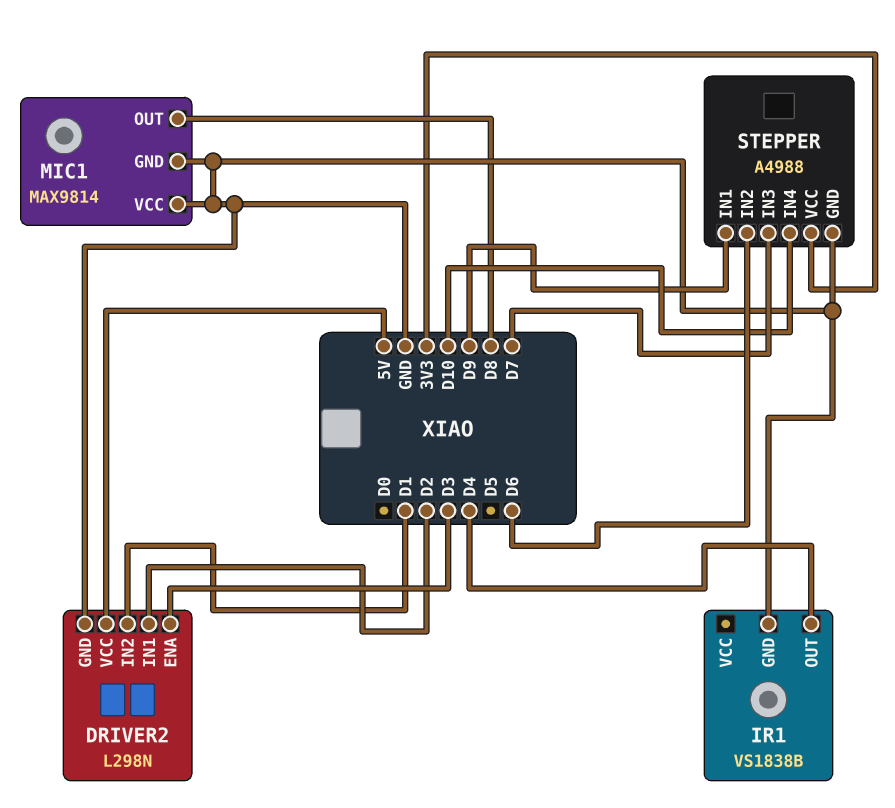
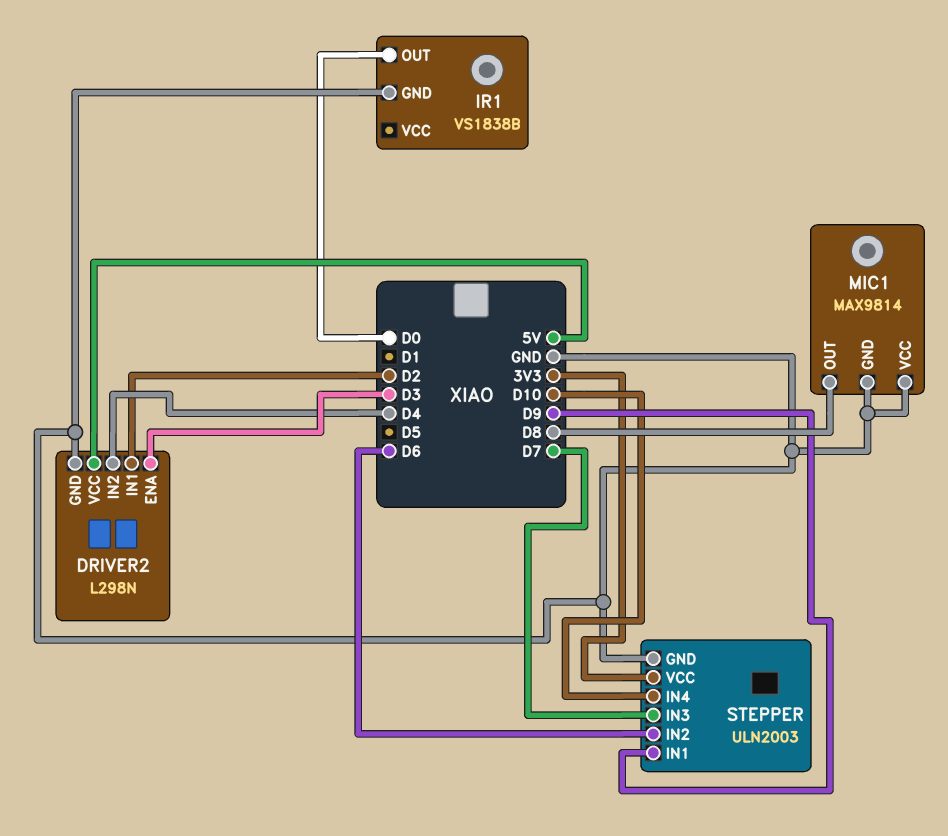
DRIVER2 pin IN2: D1 -> D4
IR1 pin OUT: D4 -> D0
STEPPER: A4988 -> ULN2003

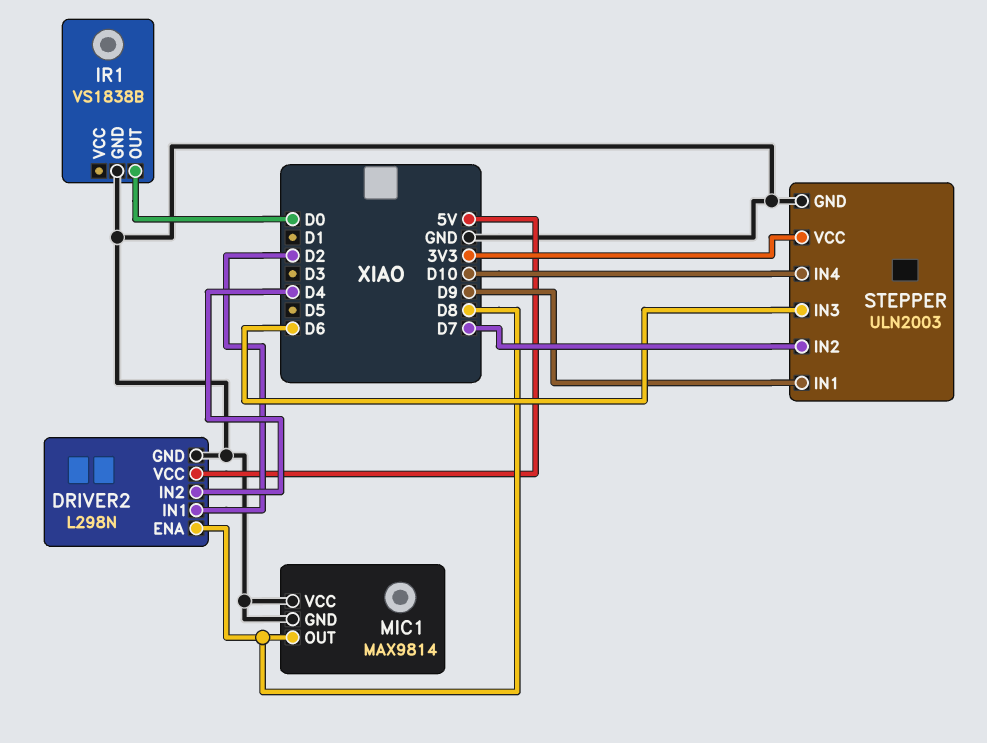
DRIVER2 pin ENA: D3 -> D8
STEPPER pin IN2: D6 -> D7
STEPPER pin IN3: D7 -> D6

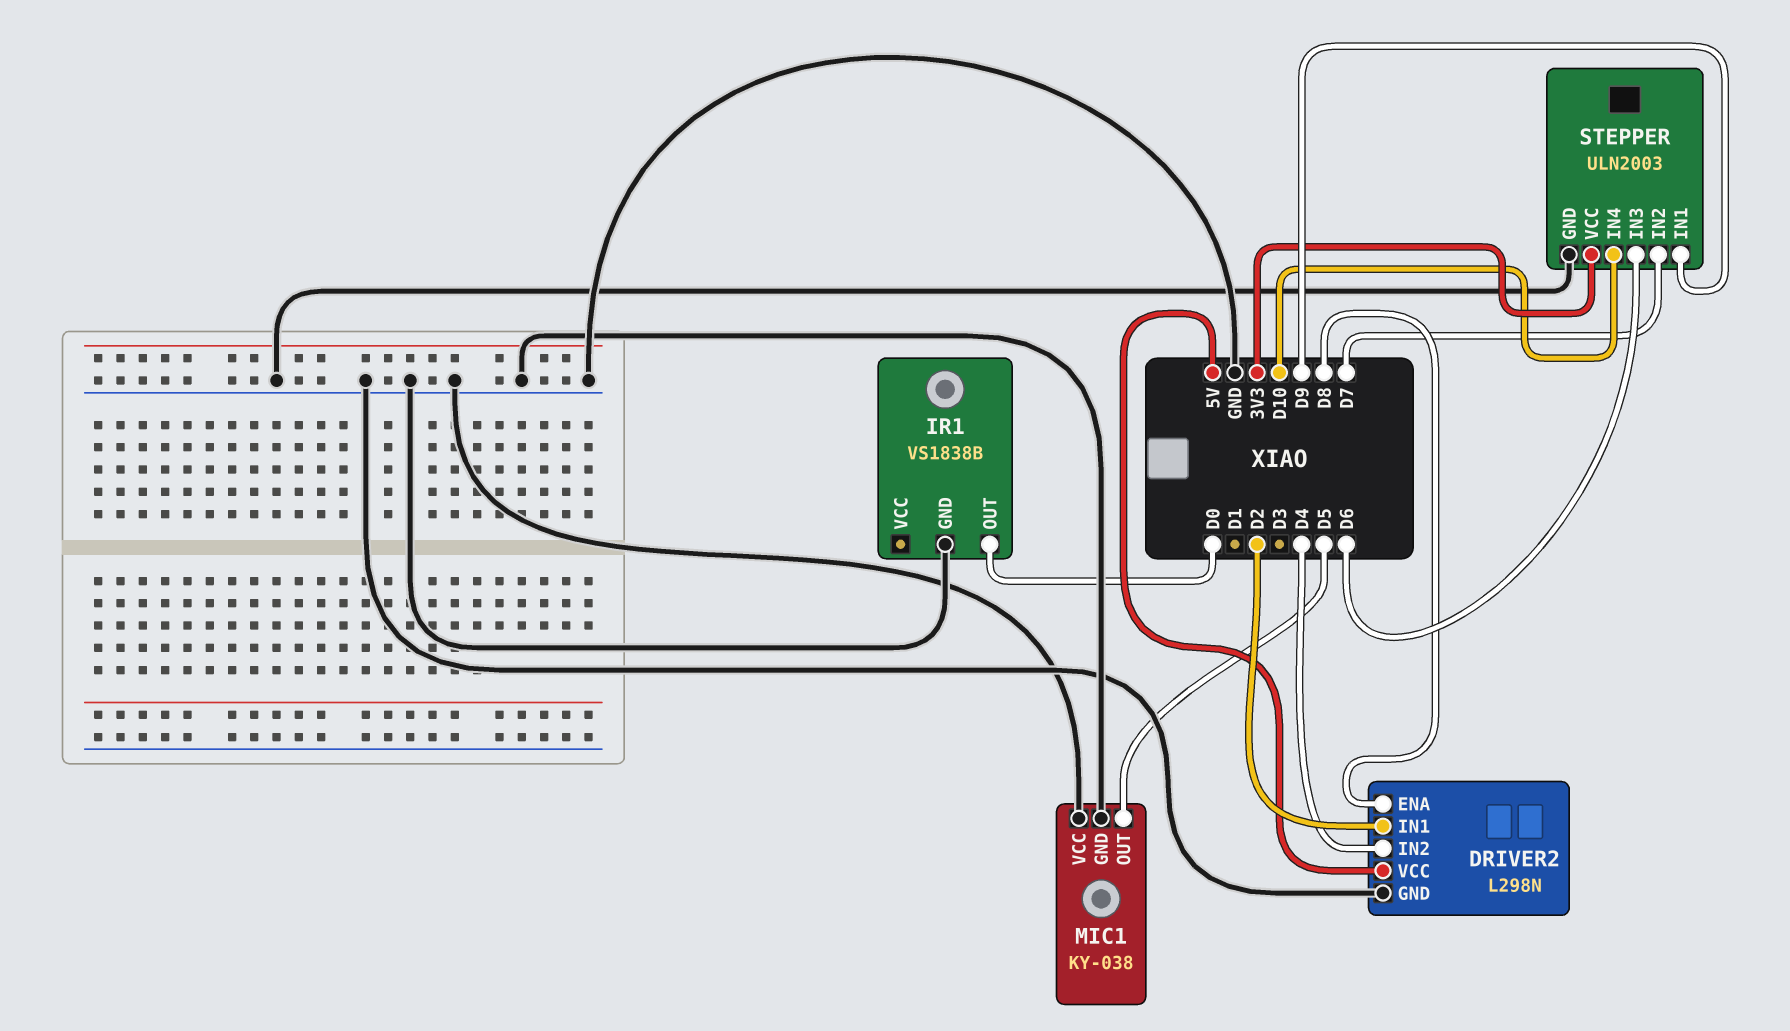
MIC1: MAX9814 -> KY-038
MIC1 pin OUT: D8 -> D5

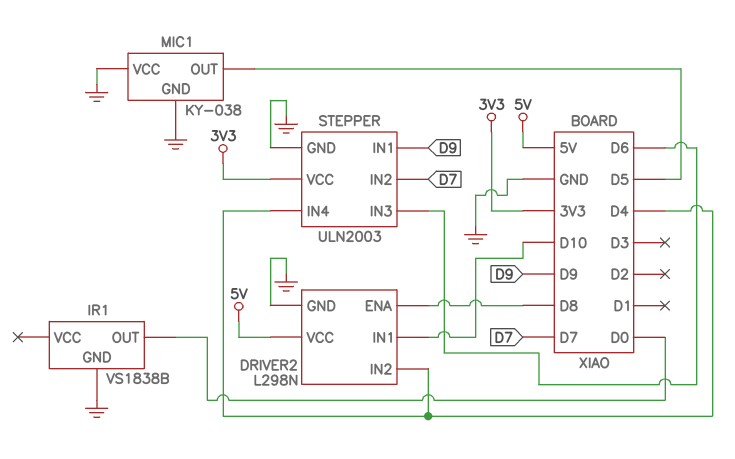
DRIVER2 pin IN1: D2 -> D10
STEPPER pin IN4: D10 -> D4

